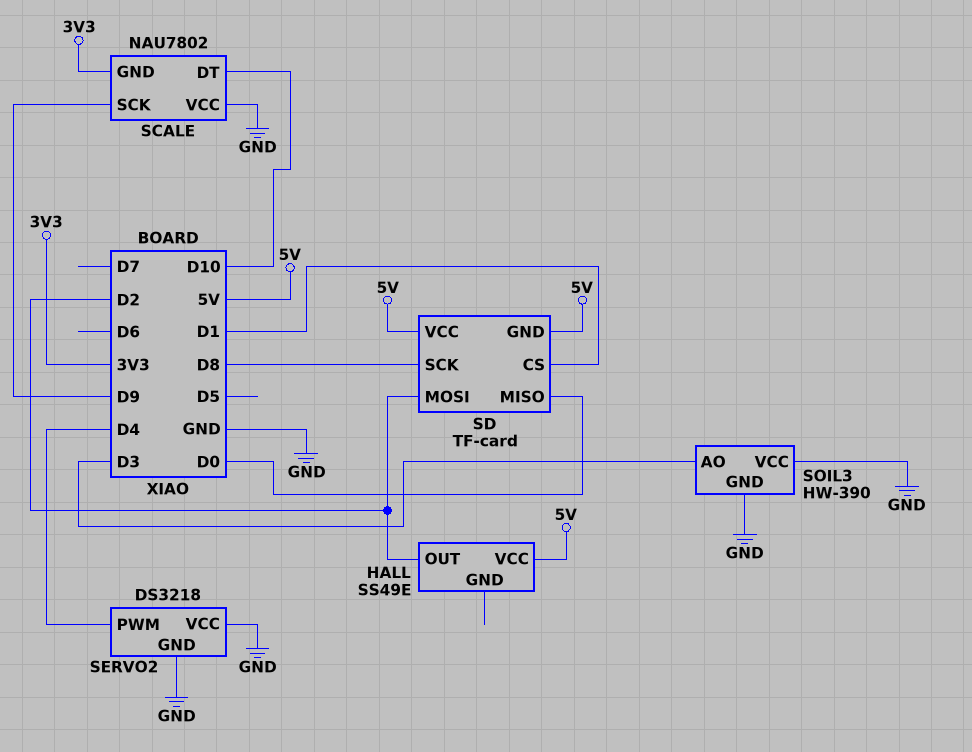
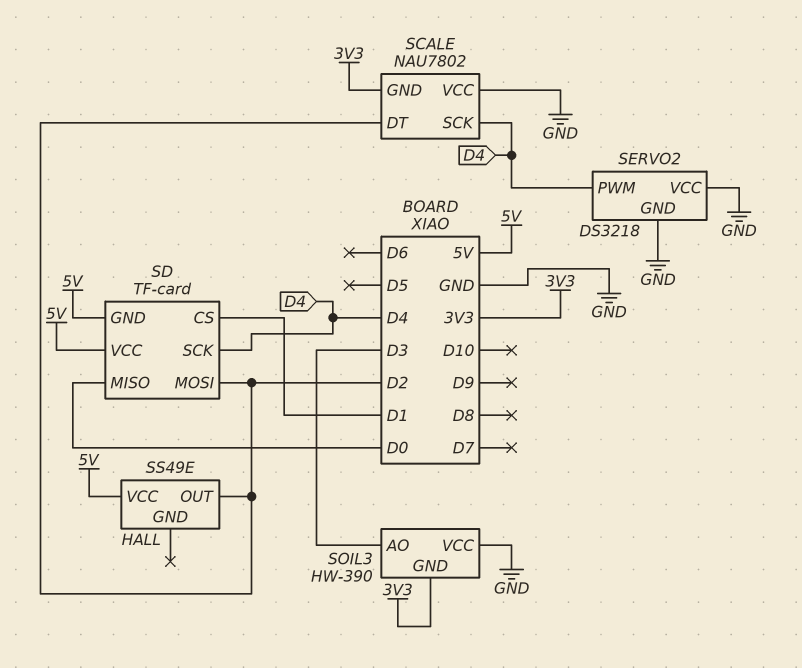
SCALE pin DT: D10 -> D2
SCALE pin SCK: D9 -> D4
SD pin SCK: D8 -> D4
SOIL3 pin GND: GND -> 3V3

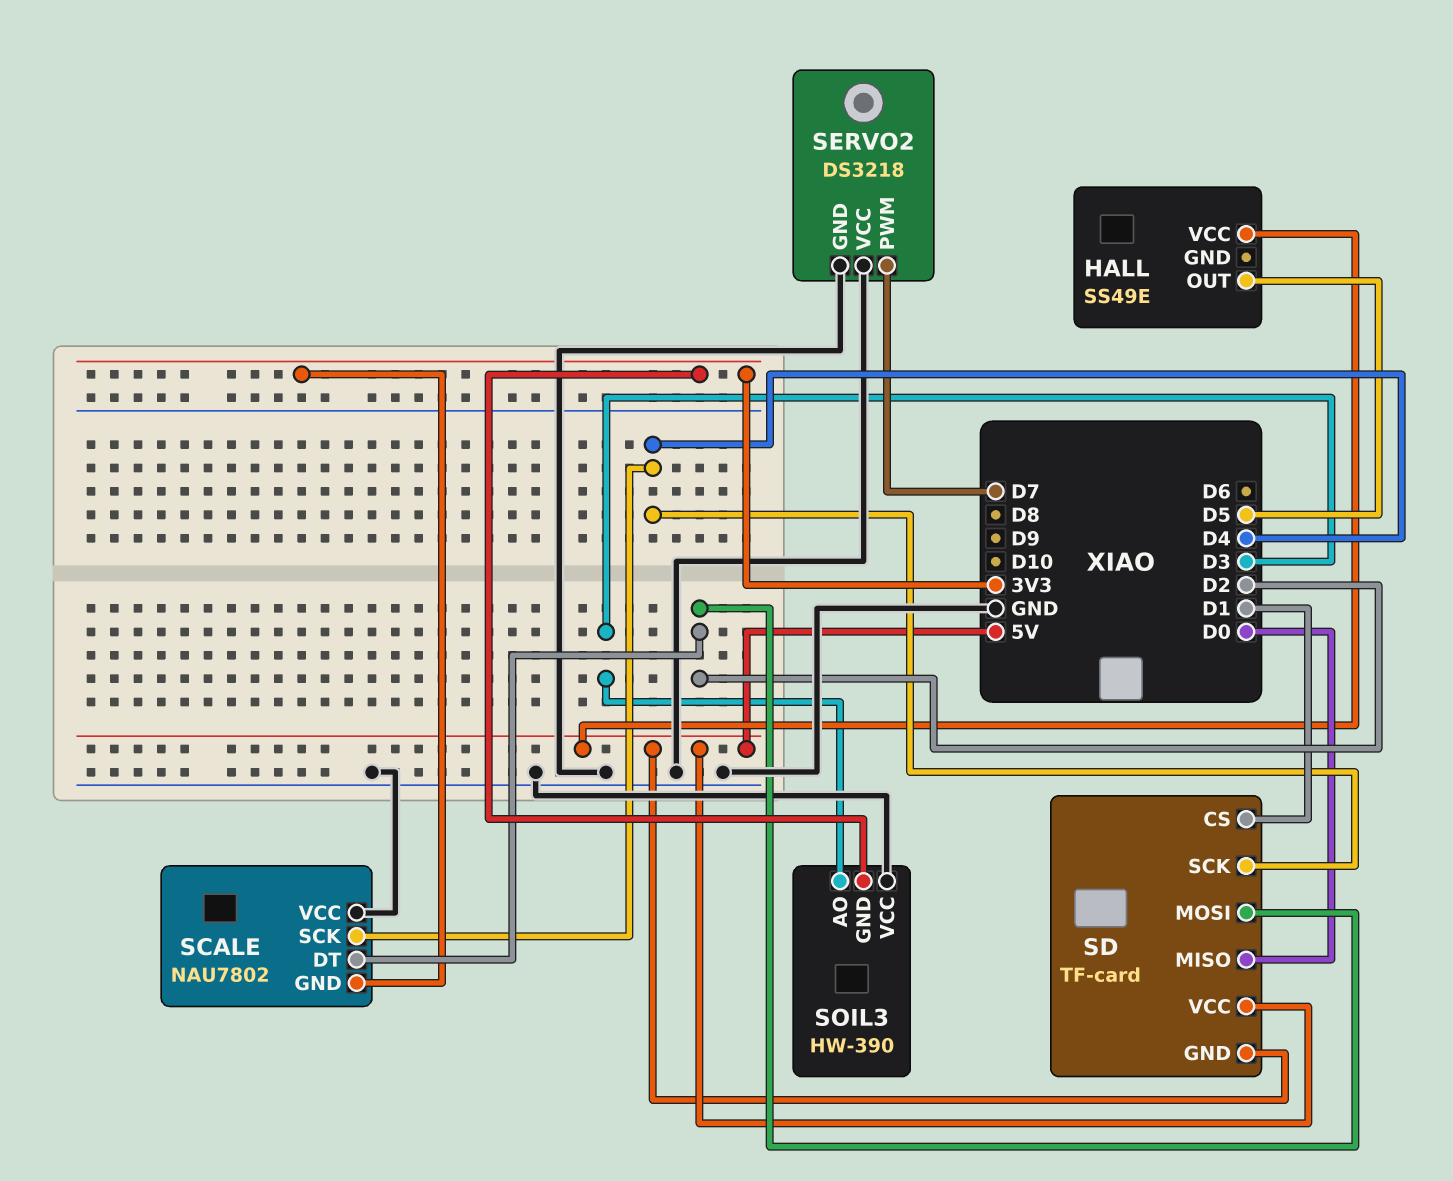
HALL pin OUT: D2 -> D5
SERVO2 pin PWM: D4 -> D7

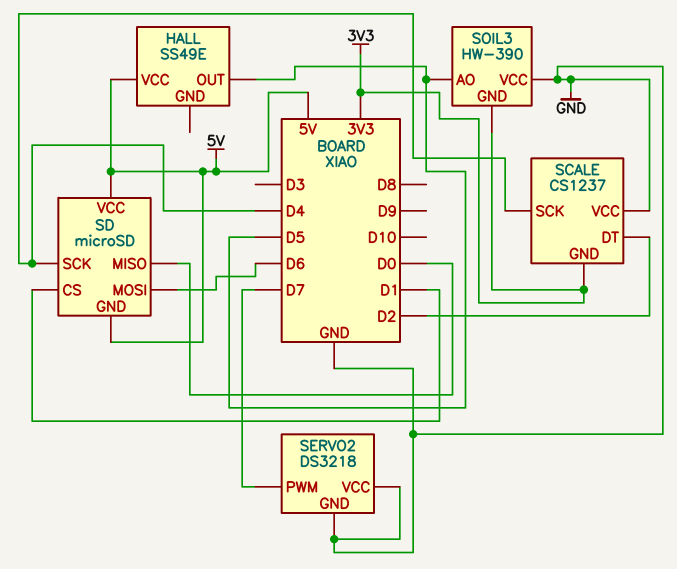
SCALE: NAU7802 -> CS1237
SD: TF-card -> microSD
SD pin MOSI: D2 -> D6
SOIL3 pin AO: D3 -> D5

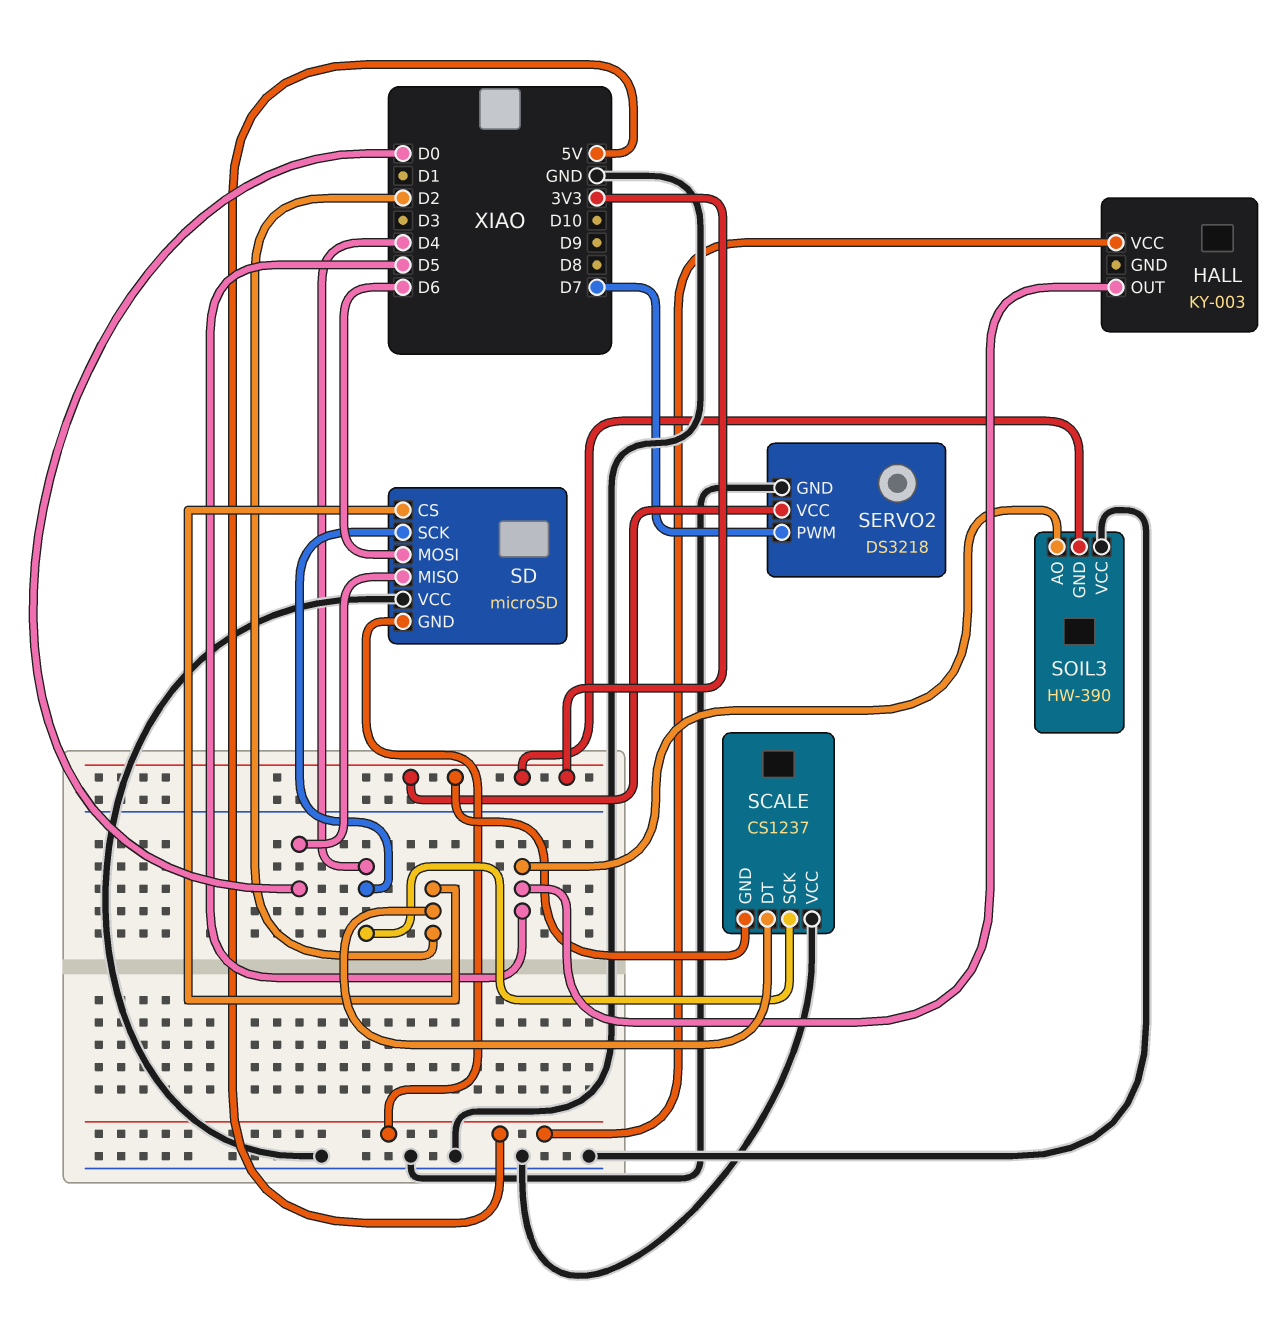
HALL: SS49E -> KY-003
SD pin CS: D1 -> D2
SD pin VCC: 5V -> GND
SERVO2 pin VCC: GND -> 3V3

